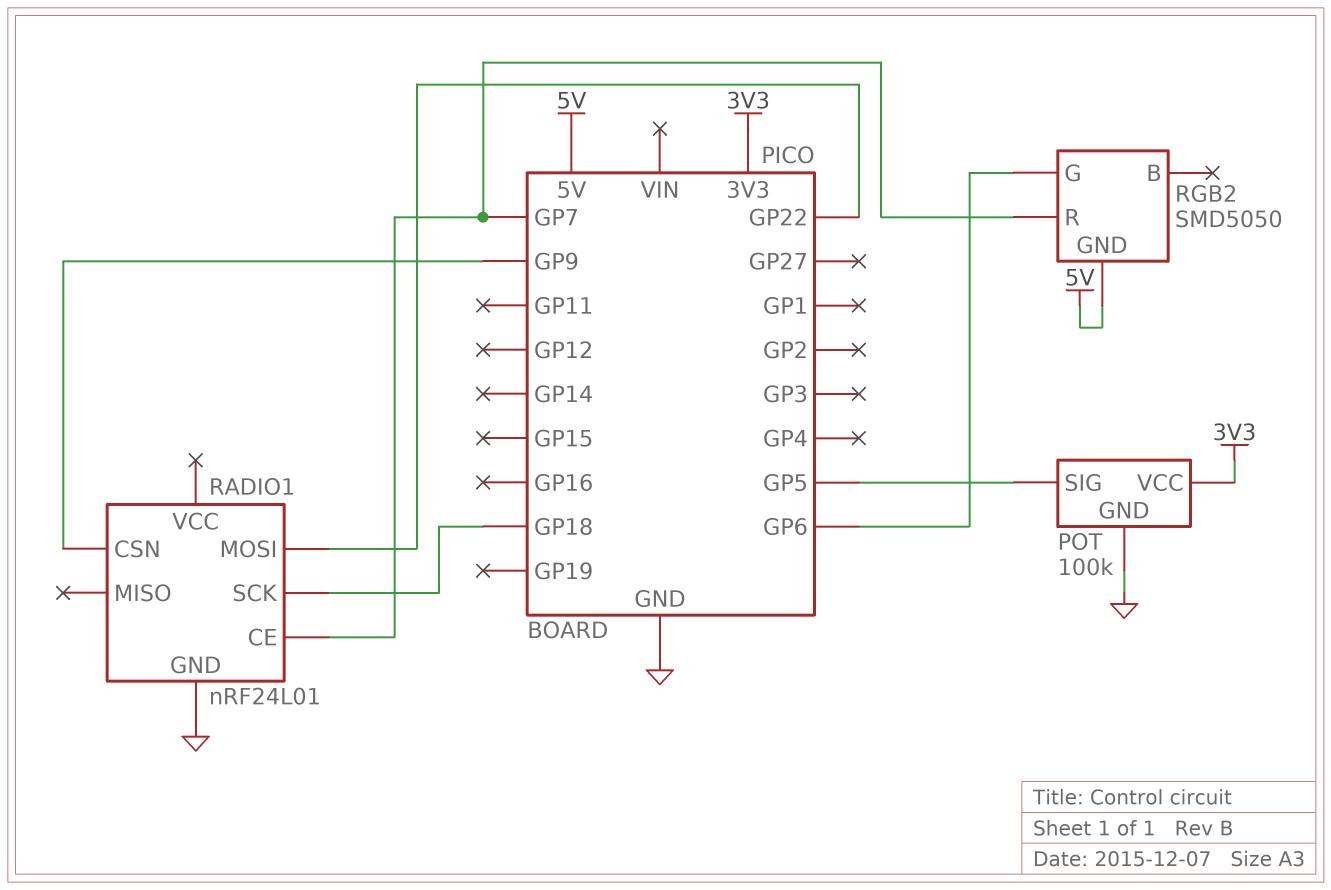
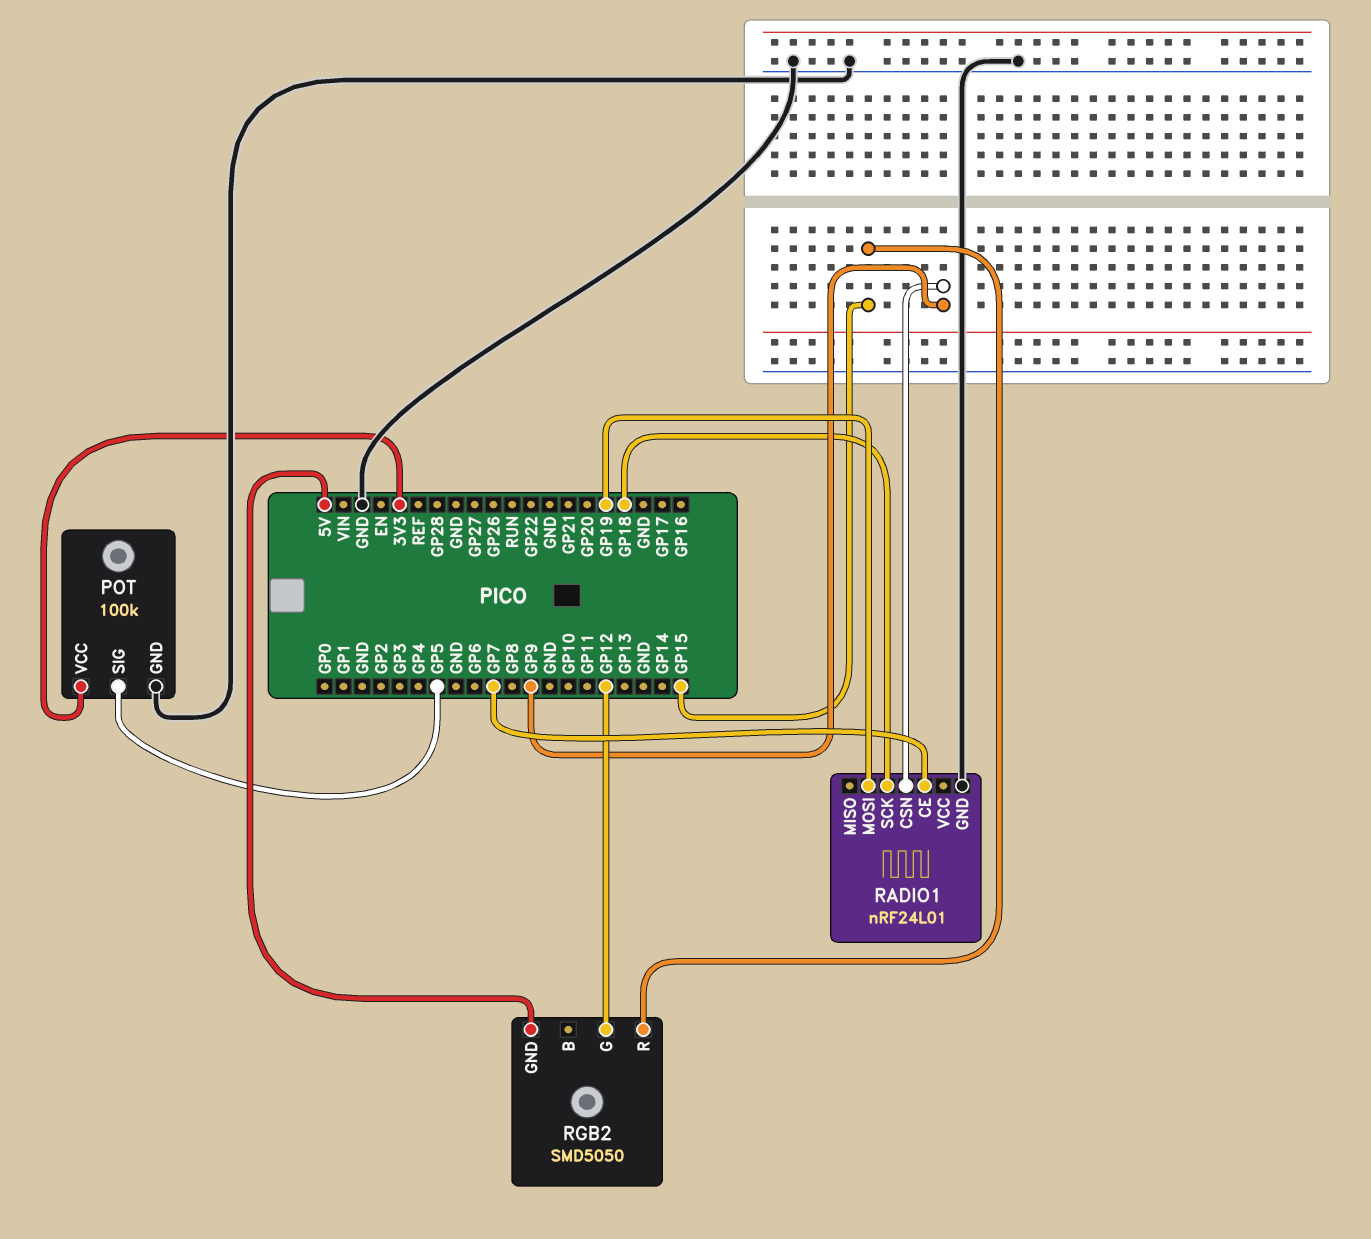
RADIO1 pin MOSI: GP22 -> GP19
RGB2 pin G: GP6 -> GP12
RGB2 pin R: GP7 -> GP15

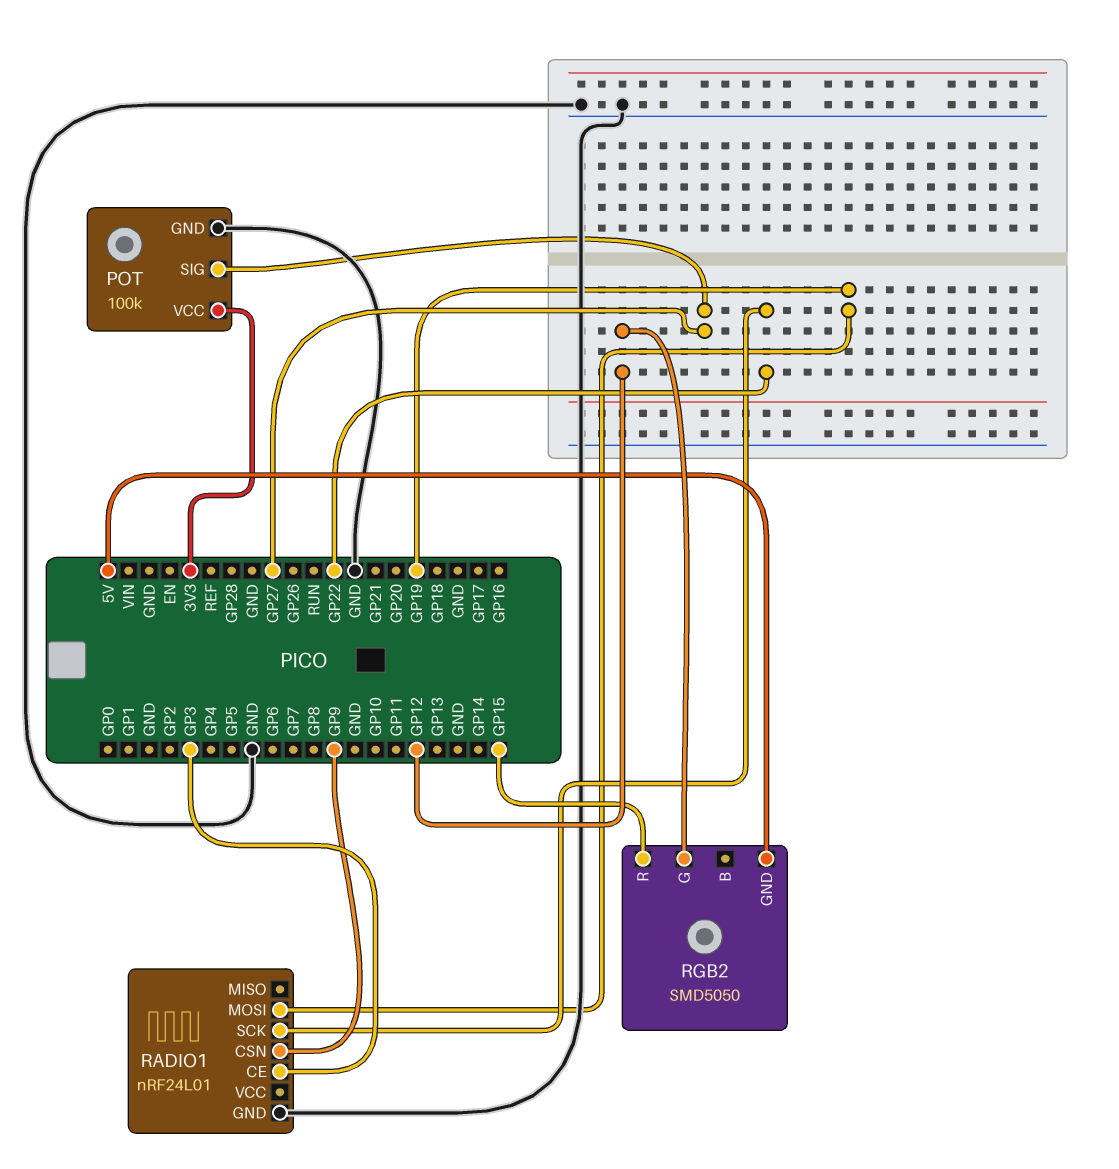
POT pin SIG: GP5 -> GP27
RADIO1 pin CE: GP7 -> GP3
RADIO1 pin SCK: GP18 -> GP22

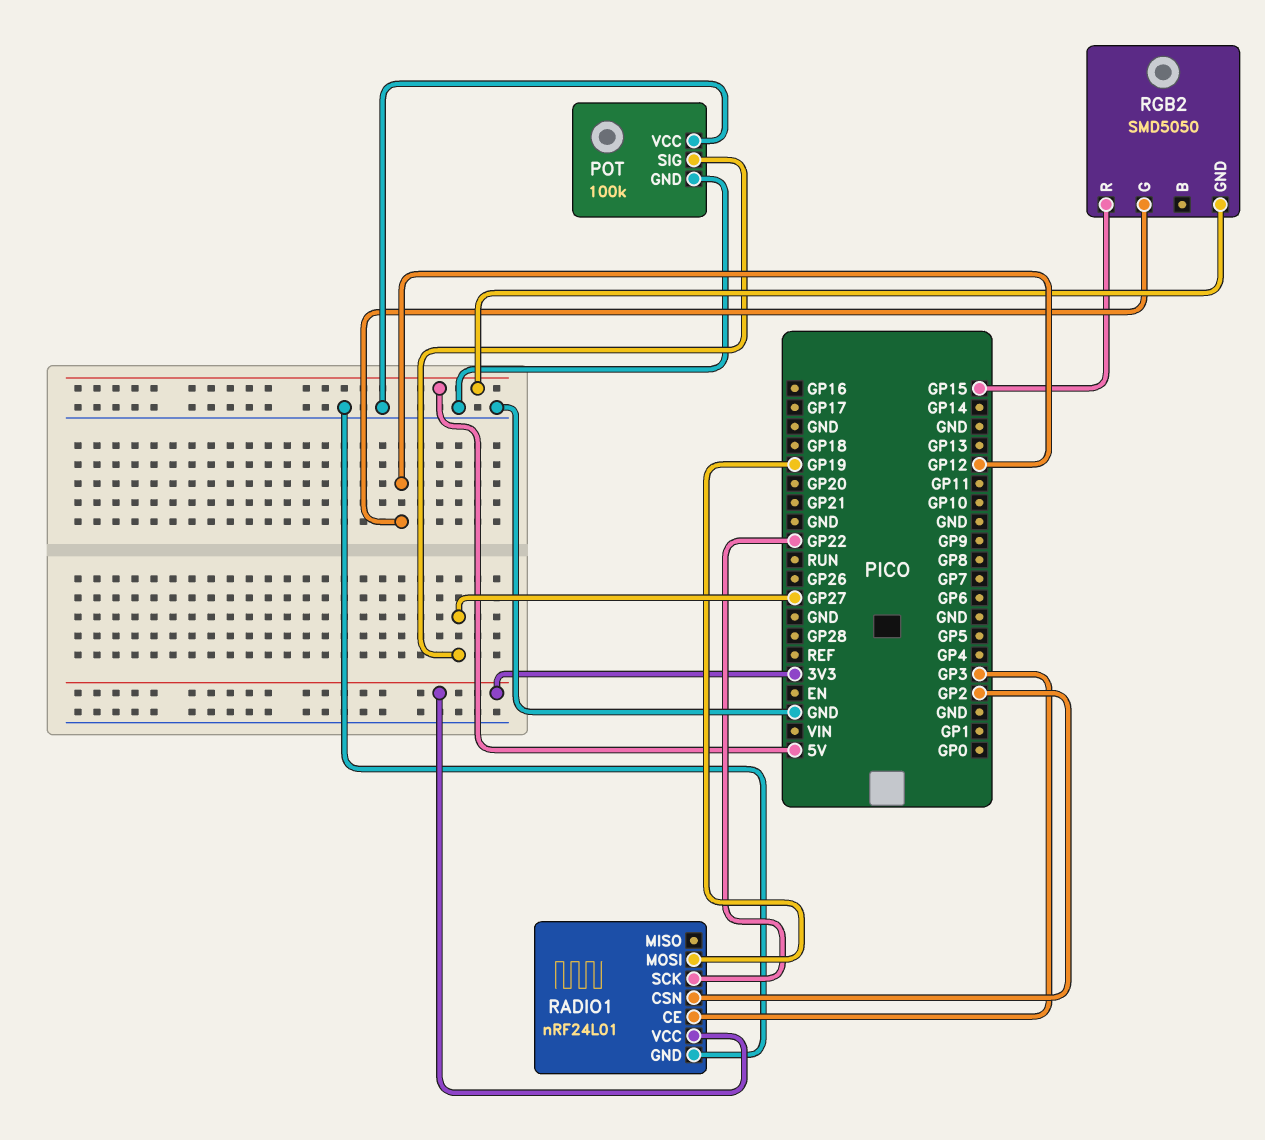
POT pin VCC: 3V3 -> GND
RADIO1 pin CSN: GP9 -> GP2
RADIO1 pin VCC: none -> 3V3

